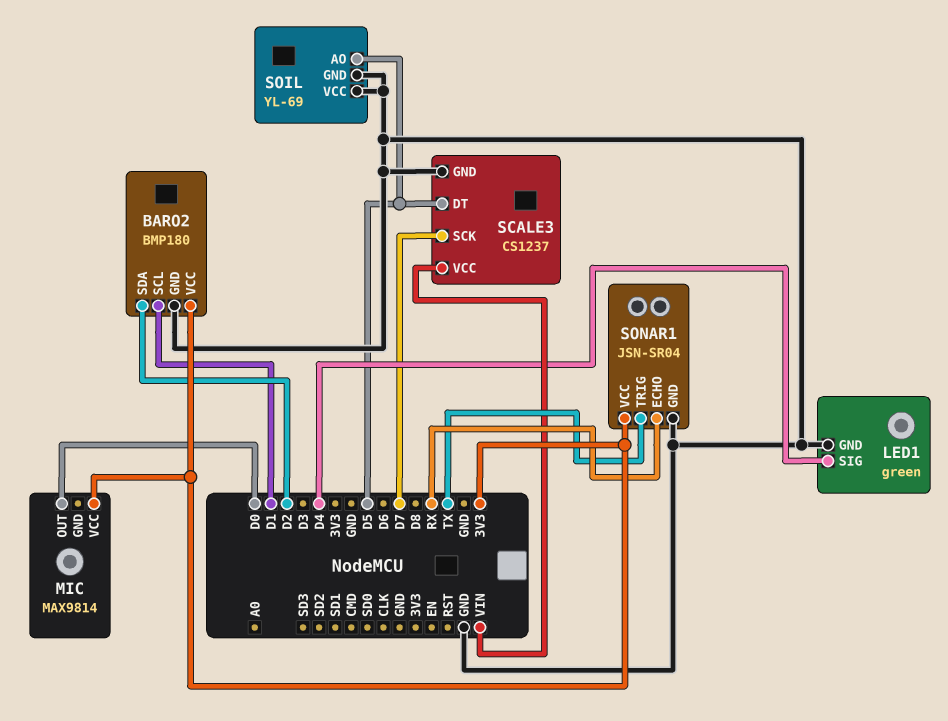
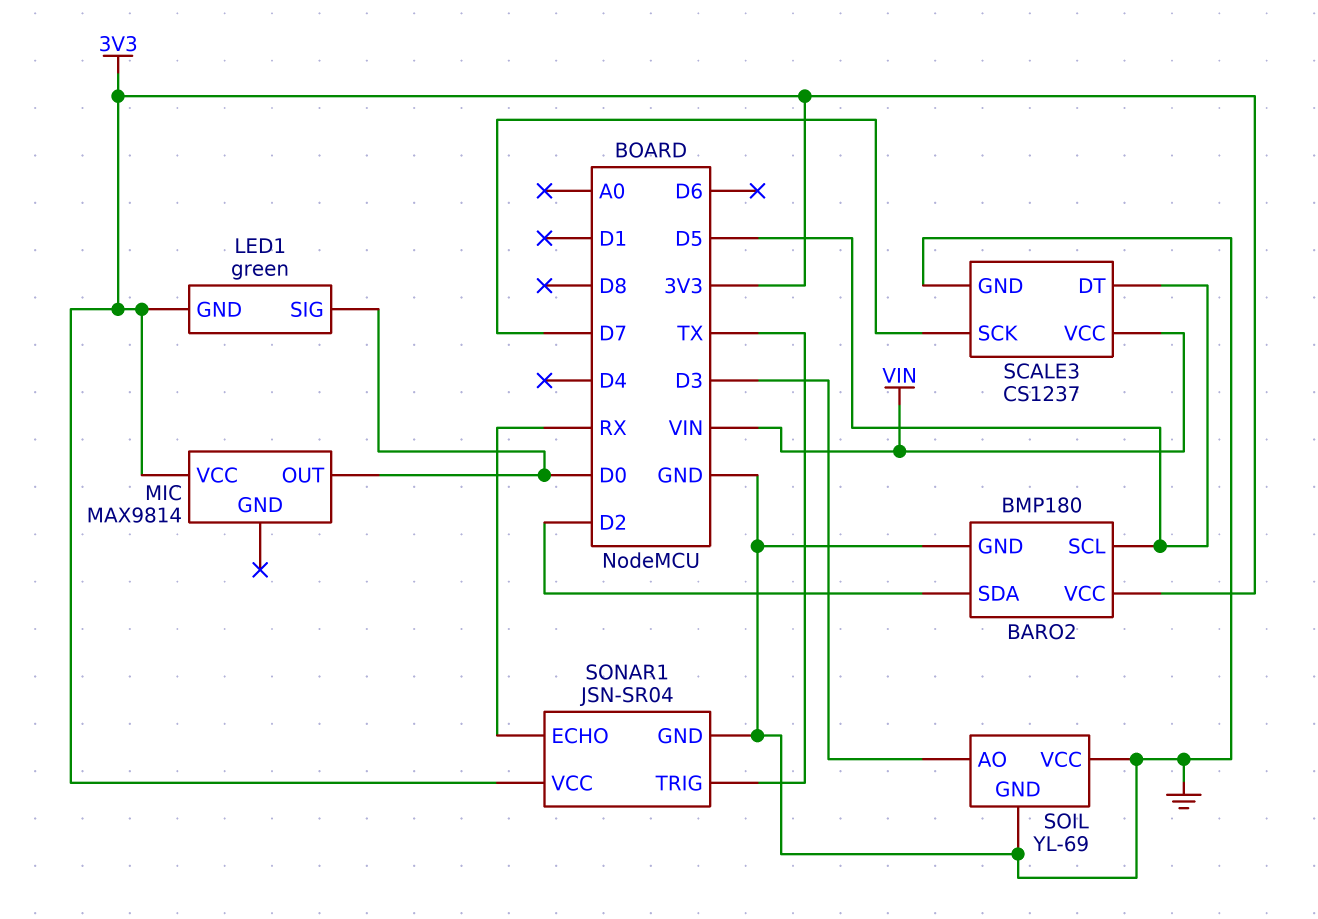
BARO2 pin SCL: D1 -> D5
LED1 pin GND: GND -> 3V3
LED1 pin SIG: D4 -> D0
SOIL pin AO: D5 -> D3

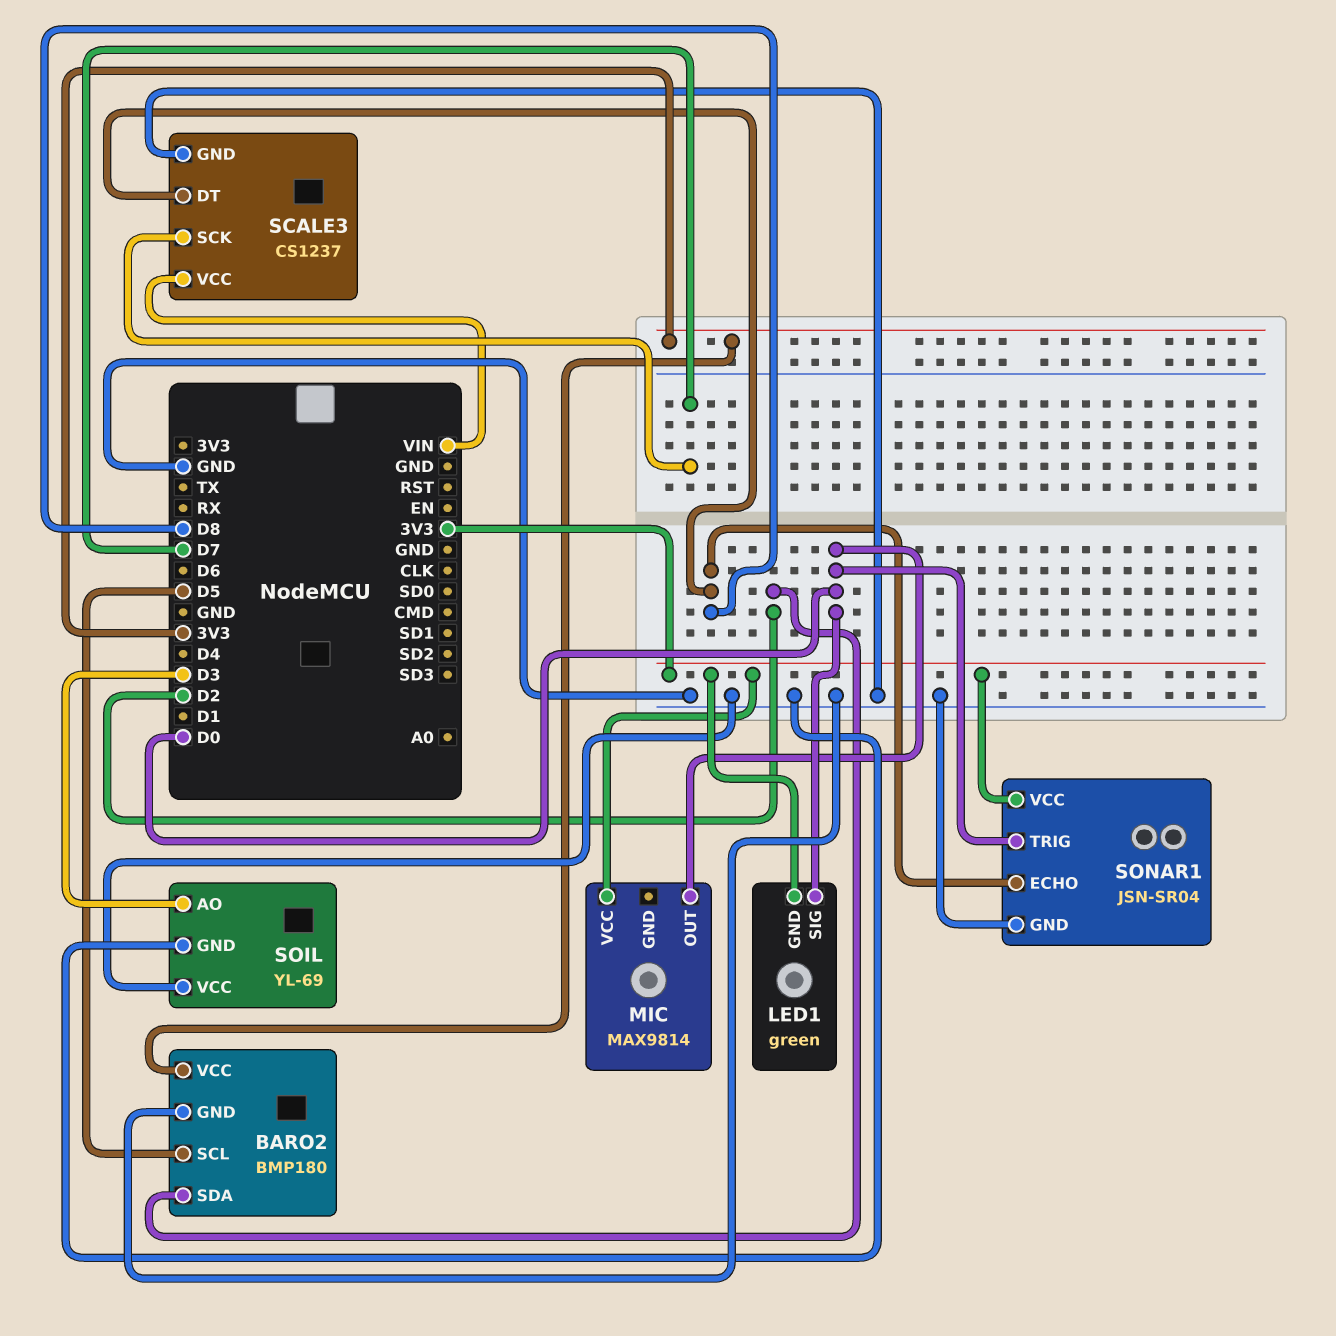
SCALE3 pin DT: D5 -> D8
SONAR1 pin ECHO: RX -> D8
SONAR1 pin TRIG: TX -> D0

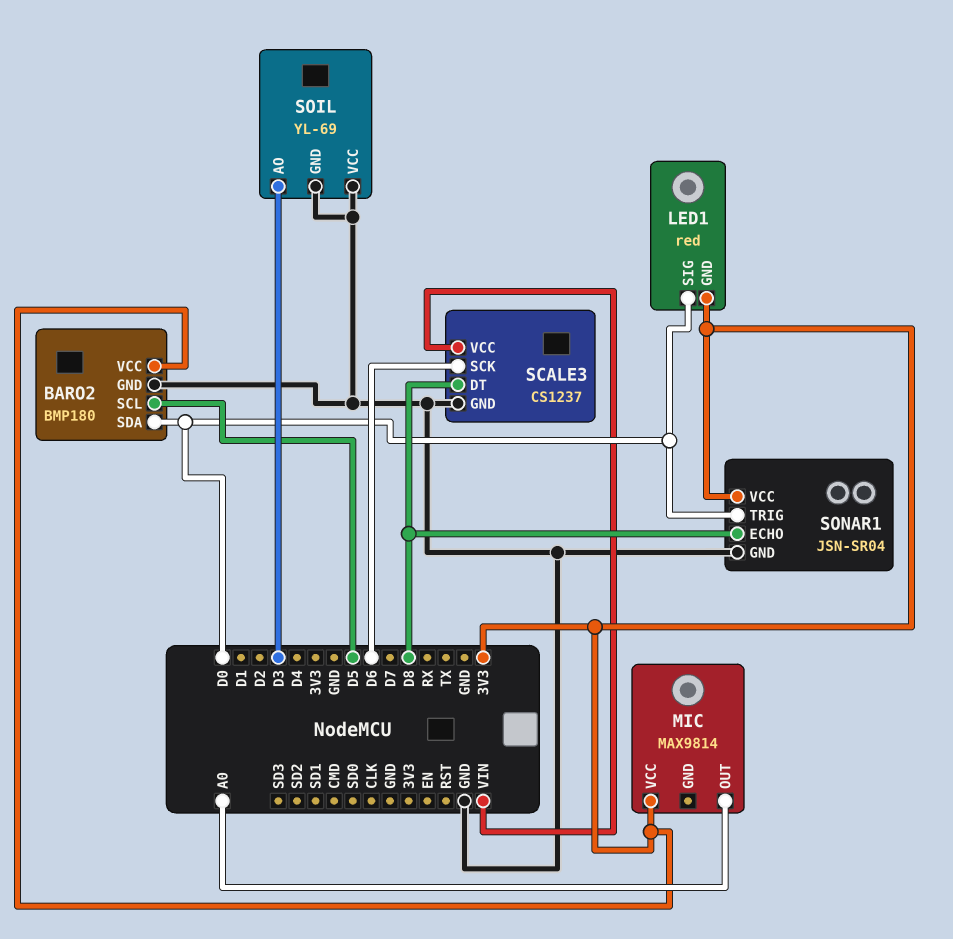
BARO2 pin SDA: D2 -> D0
LED1: green -> red
MIC pin OUT: D0 -> A0
SCALE3 pin SCK: D7 -> D6

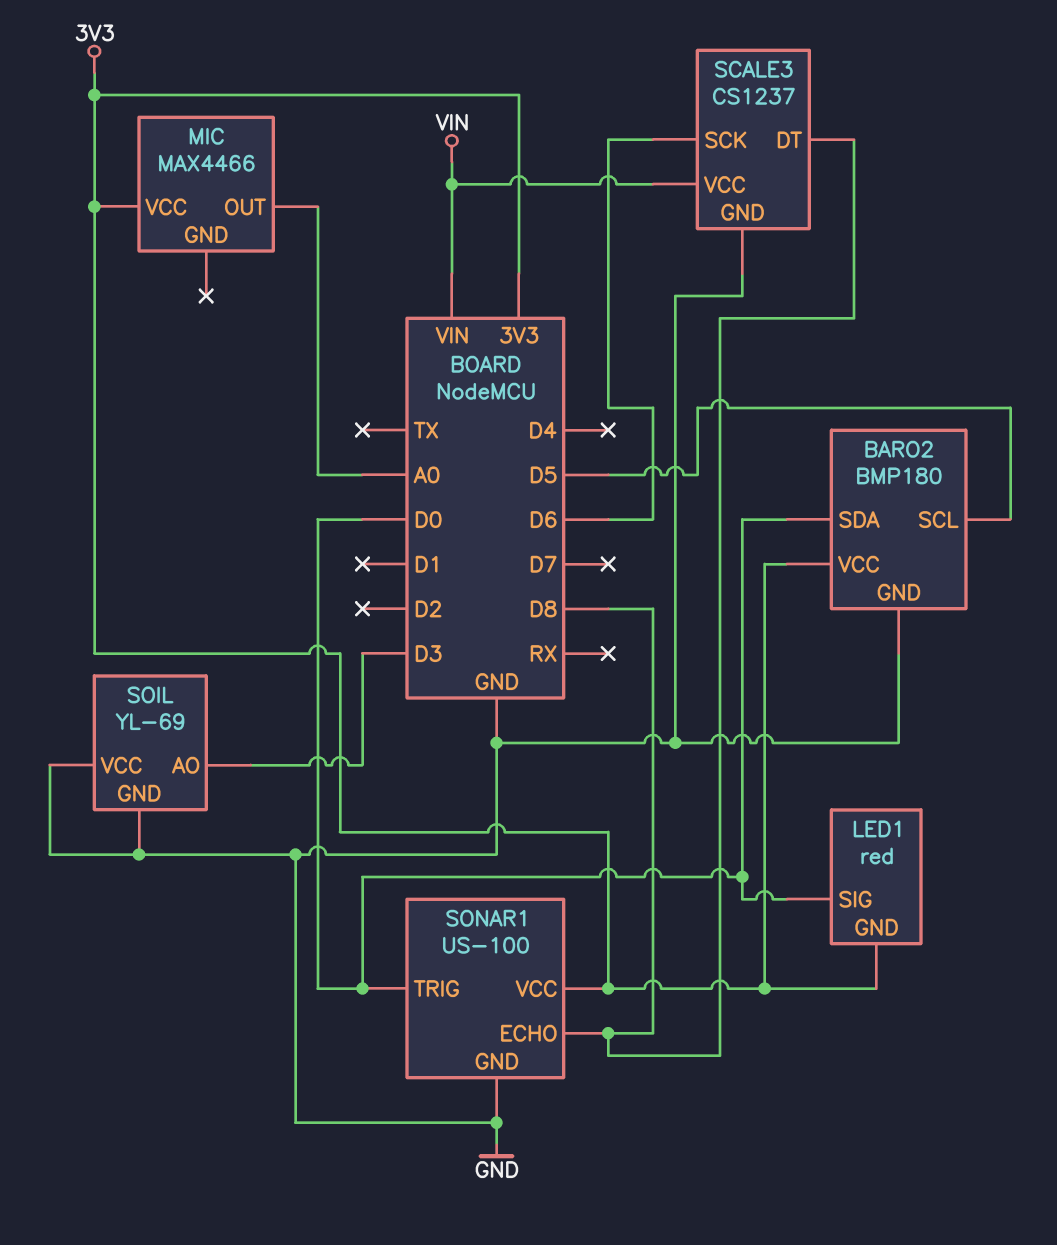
MIC: MAX9814 -> MAX4466
SONAR1: JSN-SR04 -> US-100

